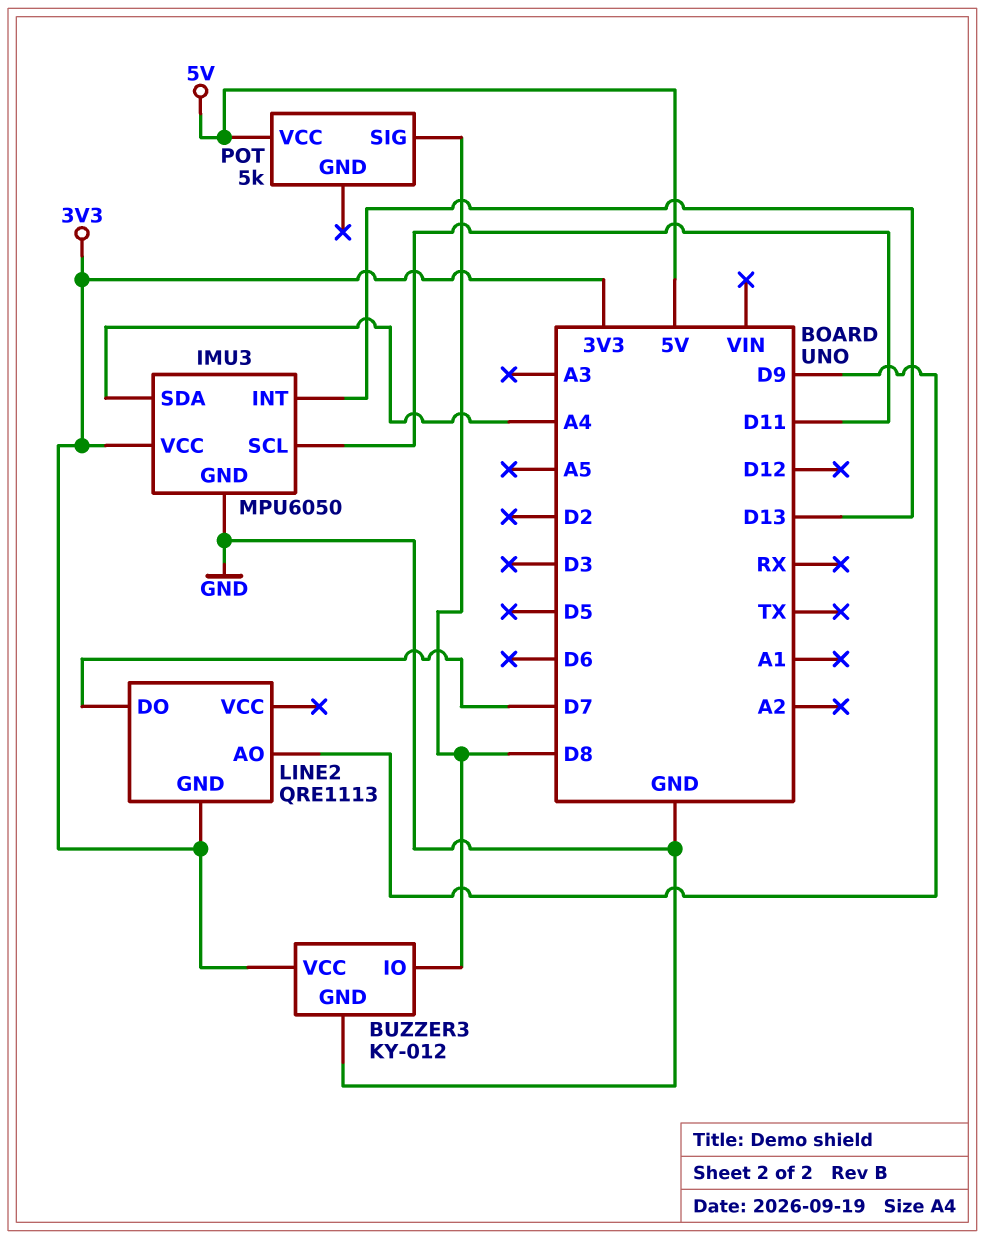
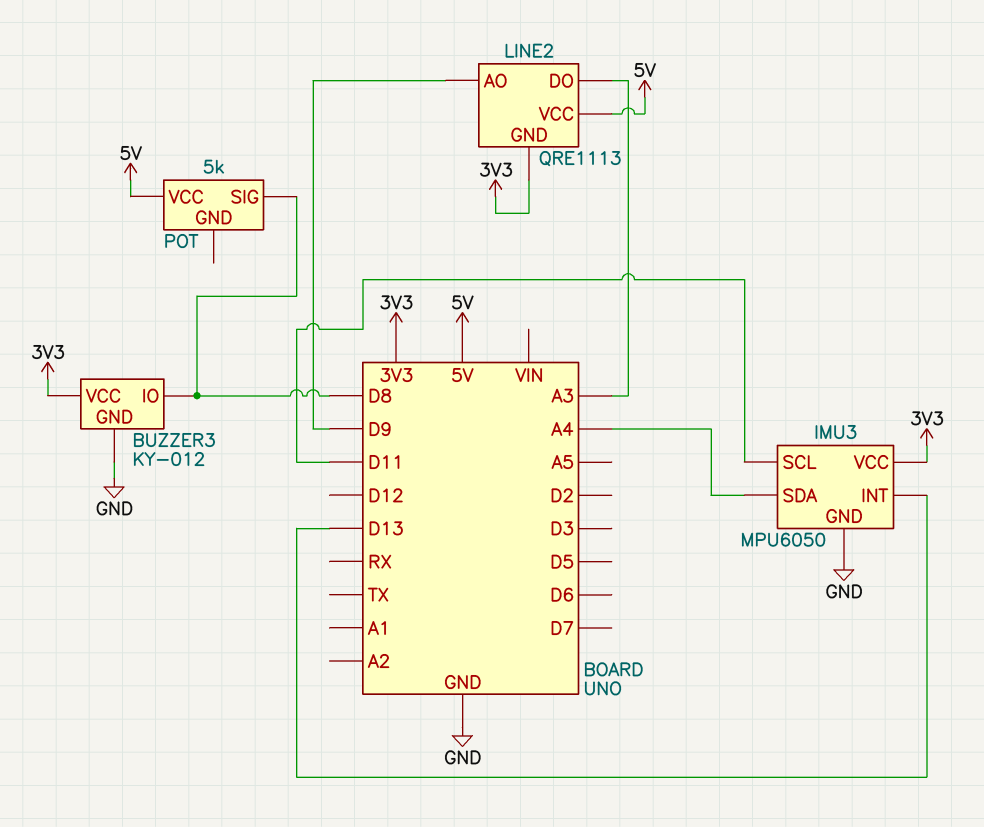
LINE2 pin DO: D7 -> A3
LINE2 pin VCC: none -> 5V

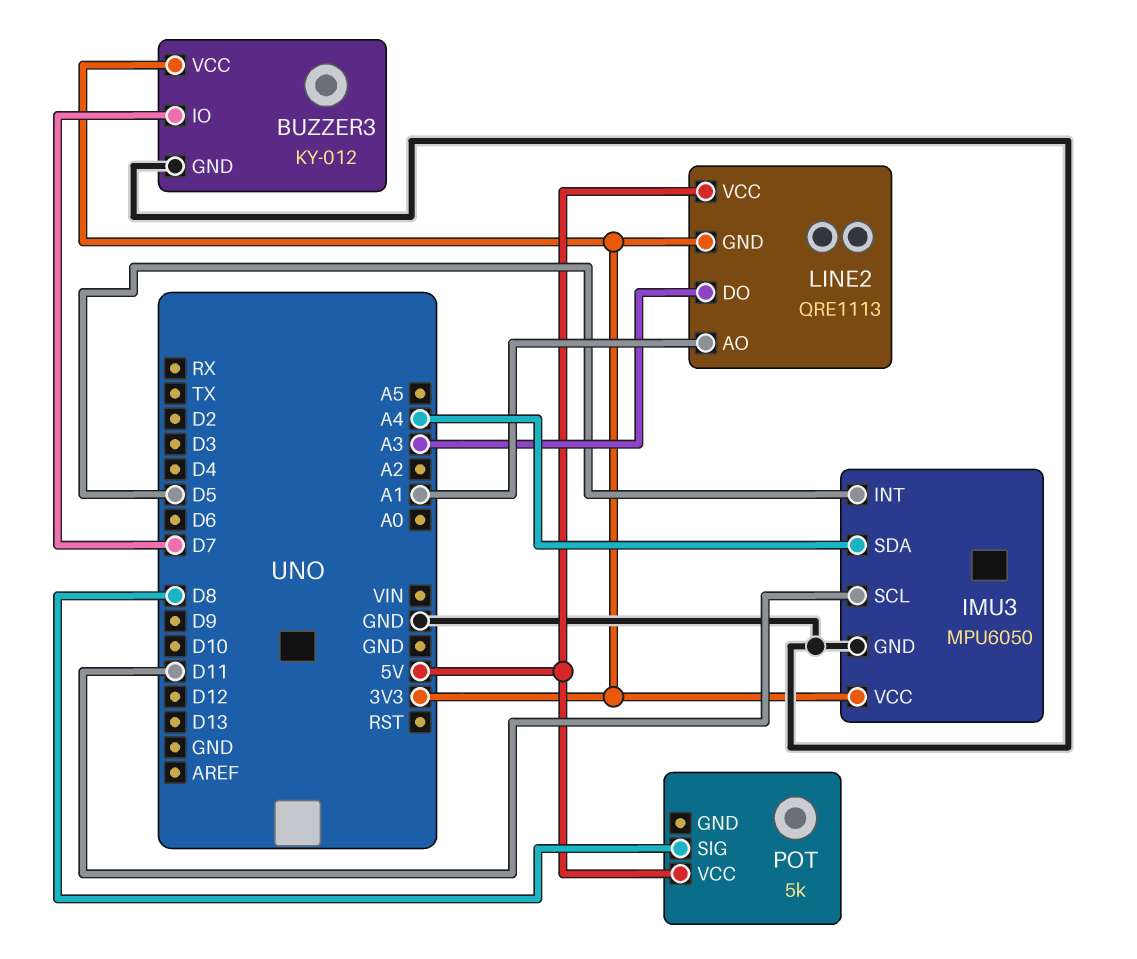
BUZZER3 pin IO: D8 -> D7
IMU3 pin INT: D13 -> D5
LINE2 pin AO: D9 -> A1

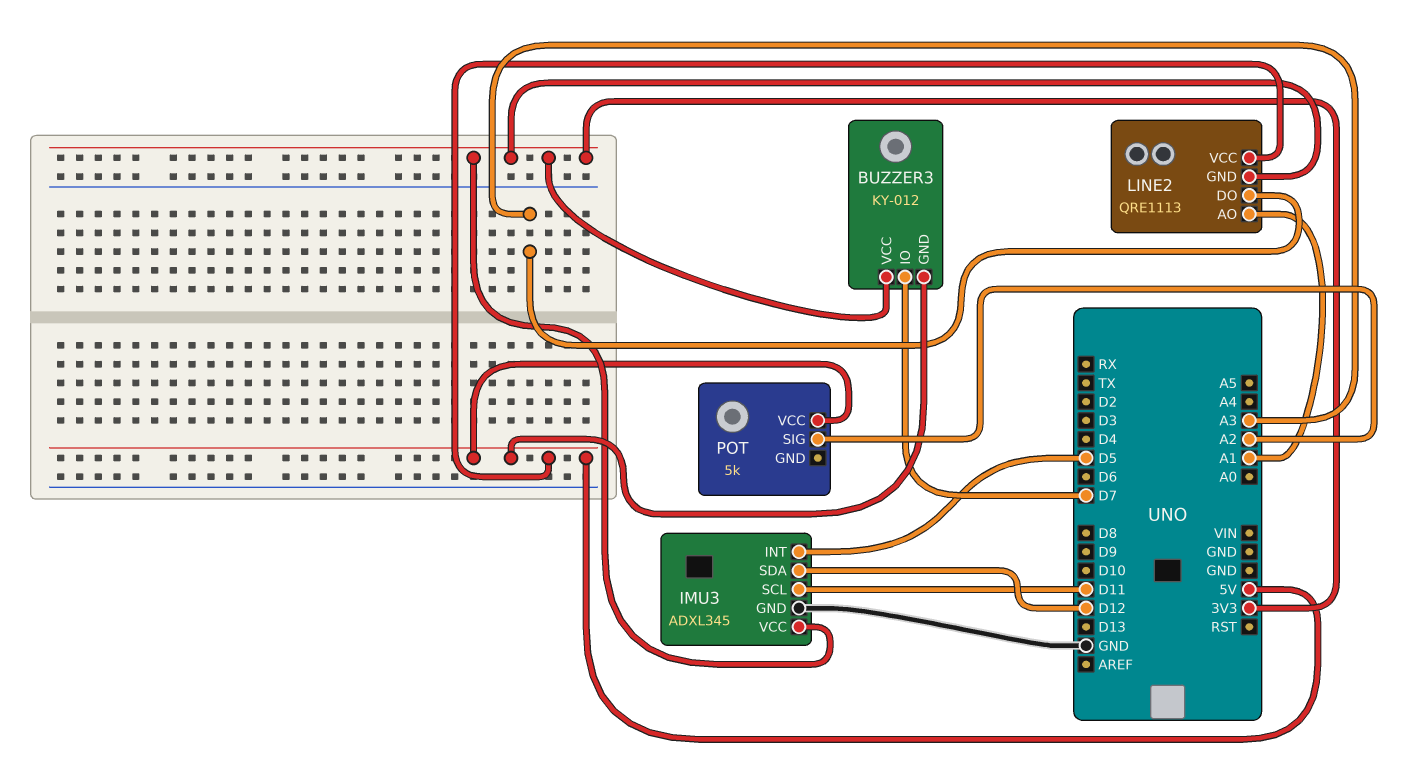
BUZZER3 pin GND: GND -> 5V
IMU3: MPU6050 -> ADXL345
IMU3 pin SDA: A4 -> D12
POT pin SIG: D8 -> A2

